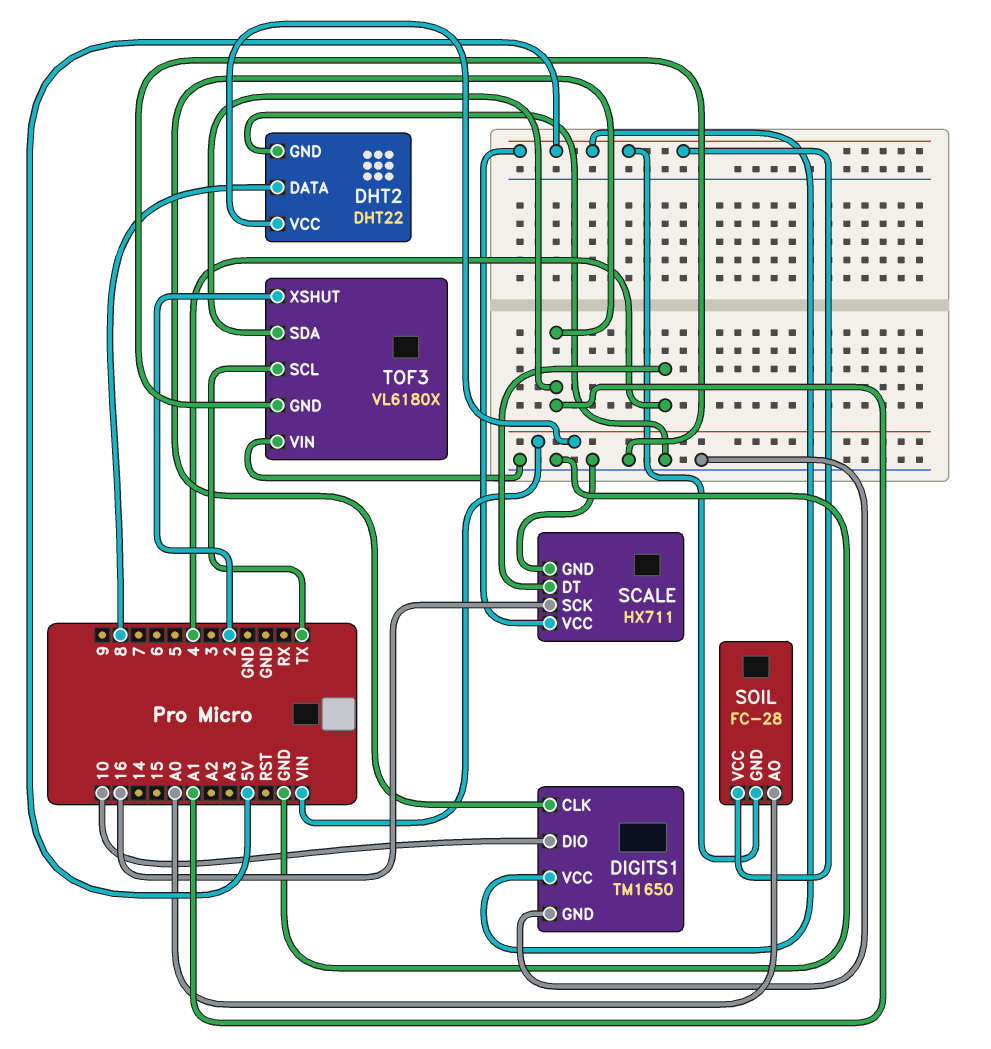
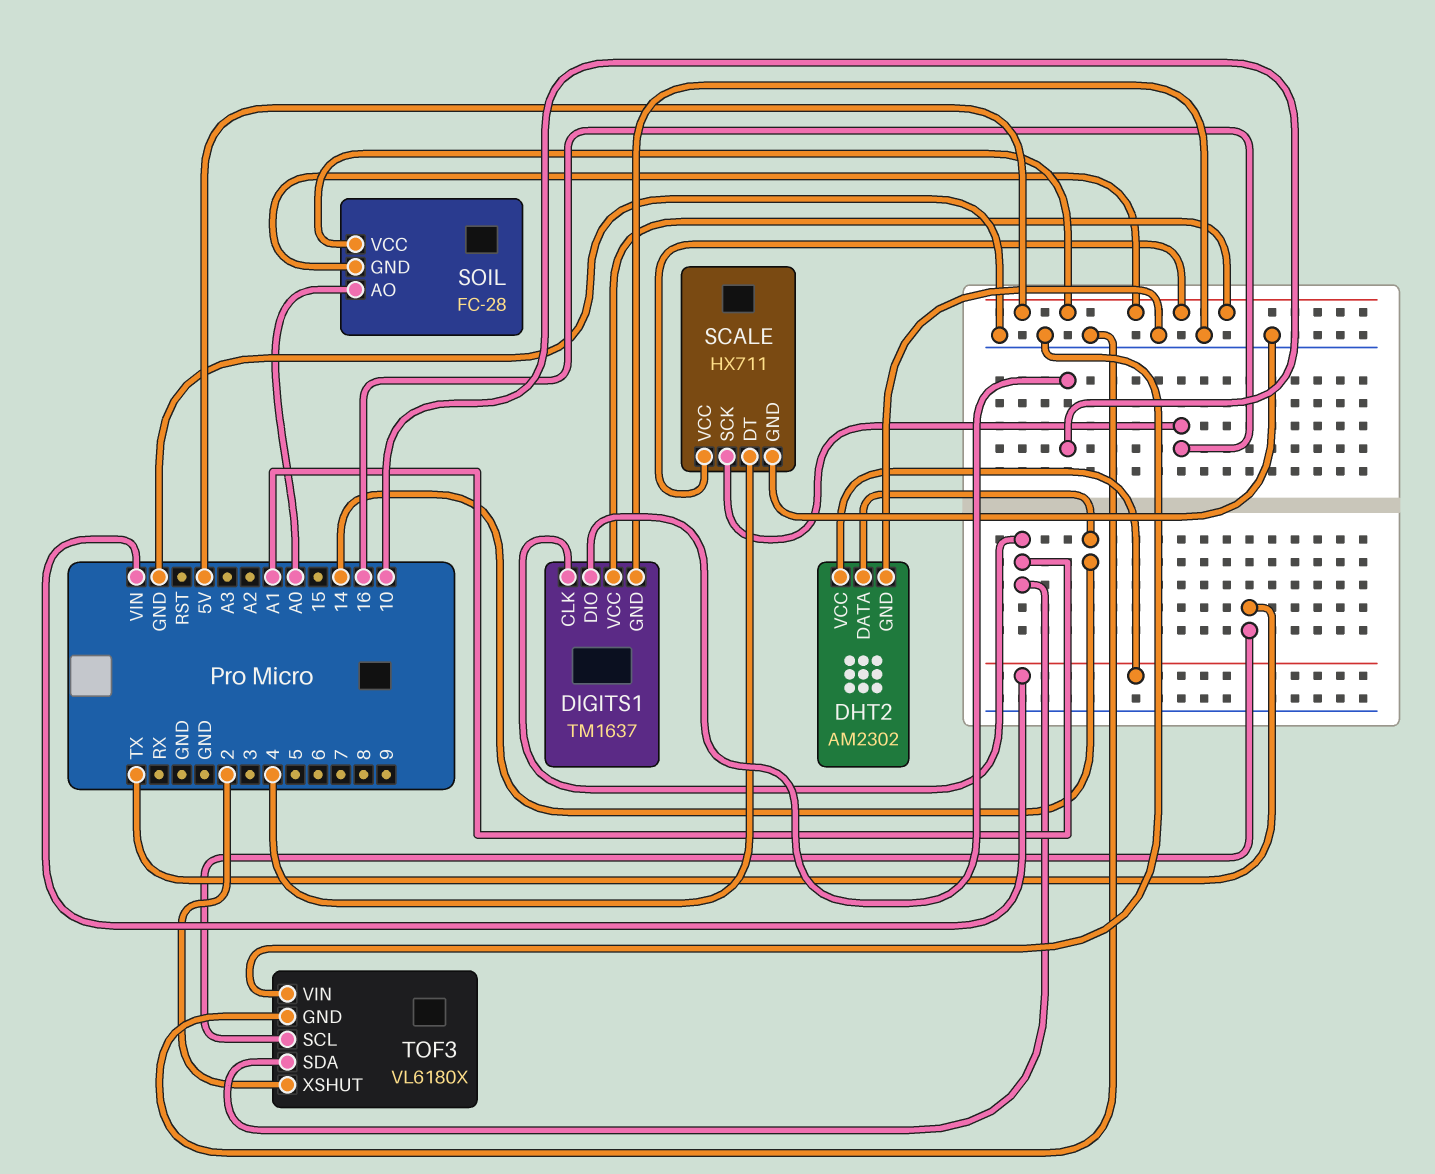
DHT2: DHT22 -> AM2302
DHT2 pin DATA: 8 -> 14
DIGITS1: TM1650 -> TM1637

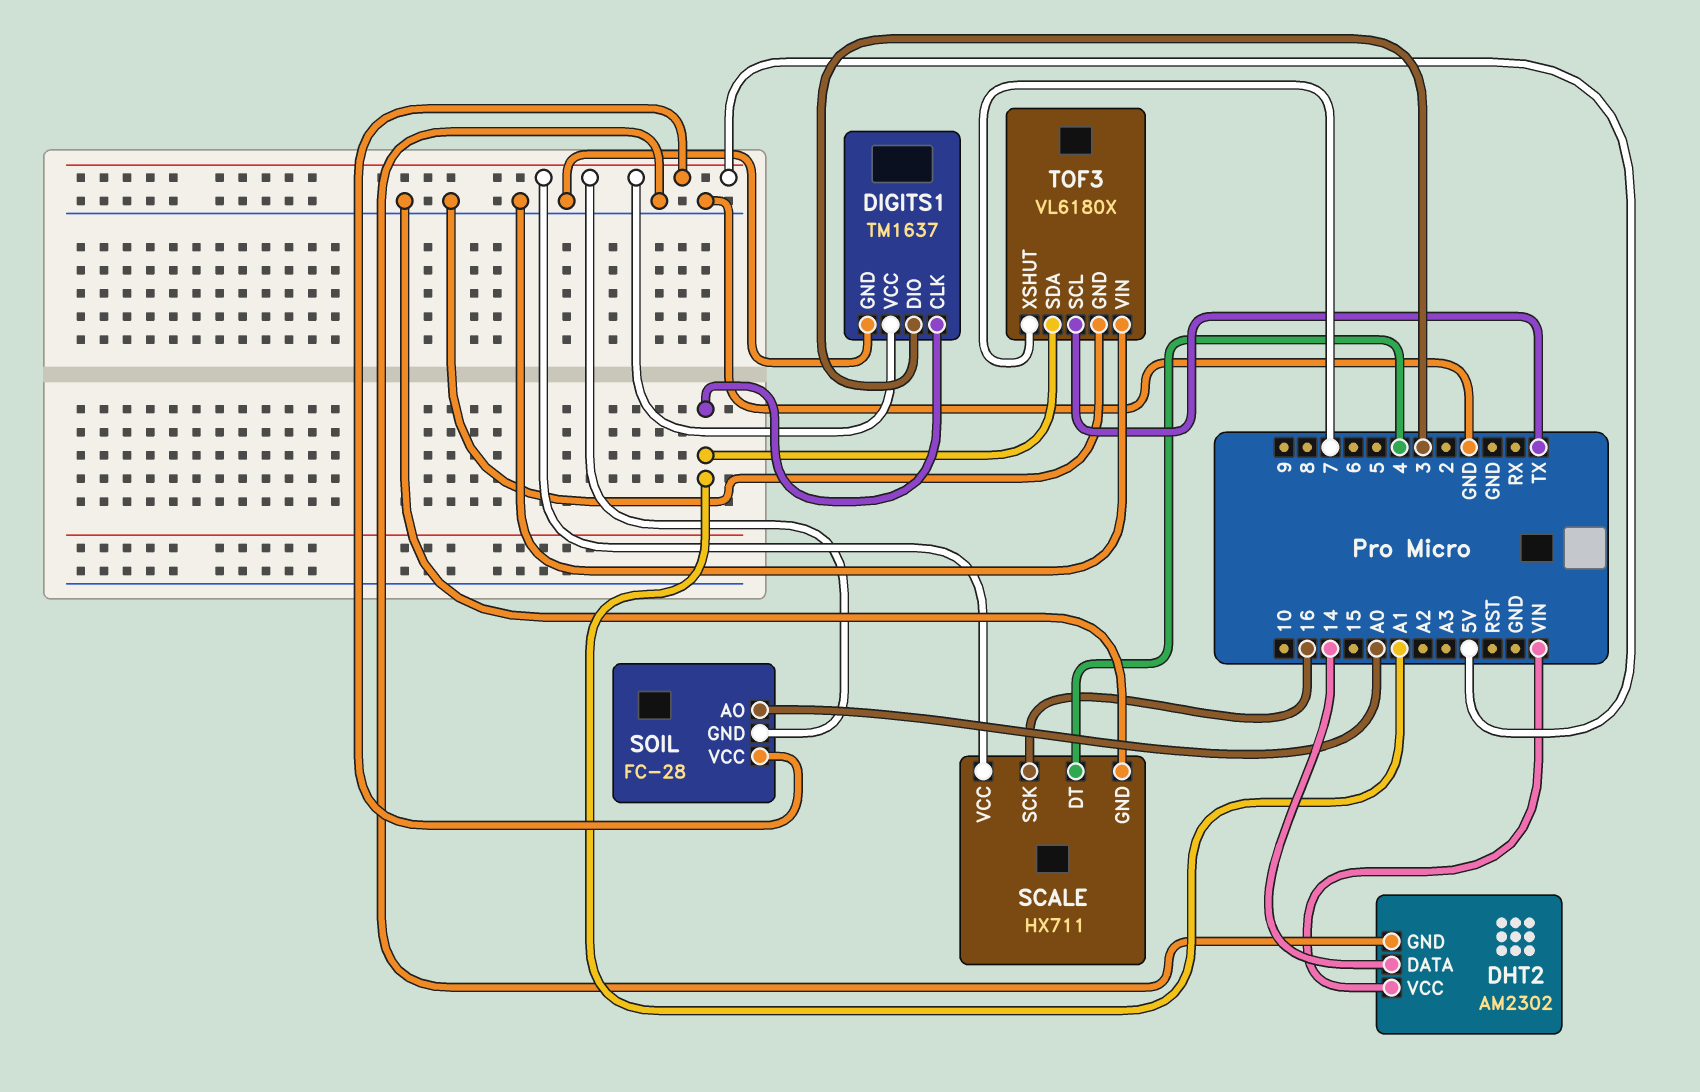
DIGITS1 pin DIO: 10 -> 3
TOF3 pin XSHUT: 2 -> 7

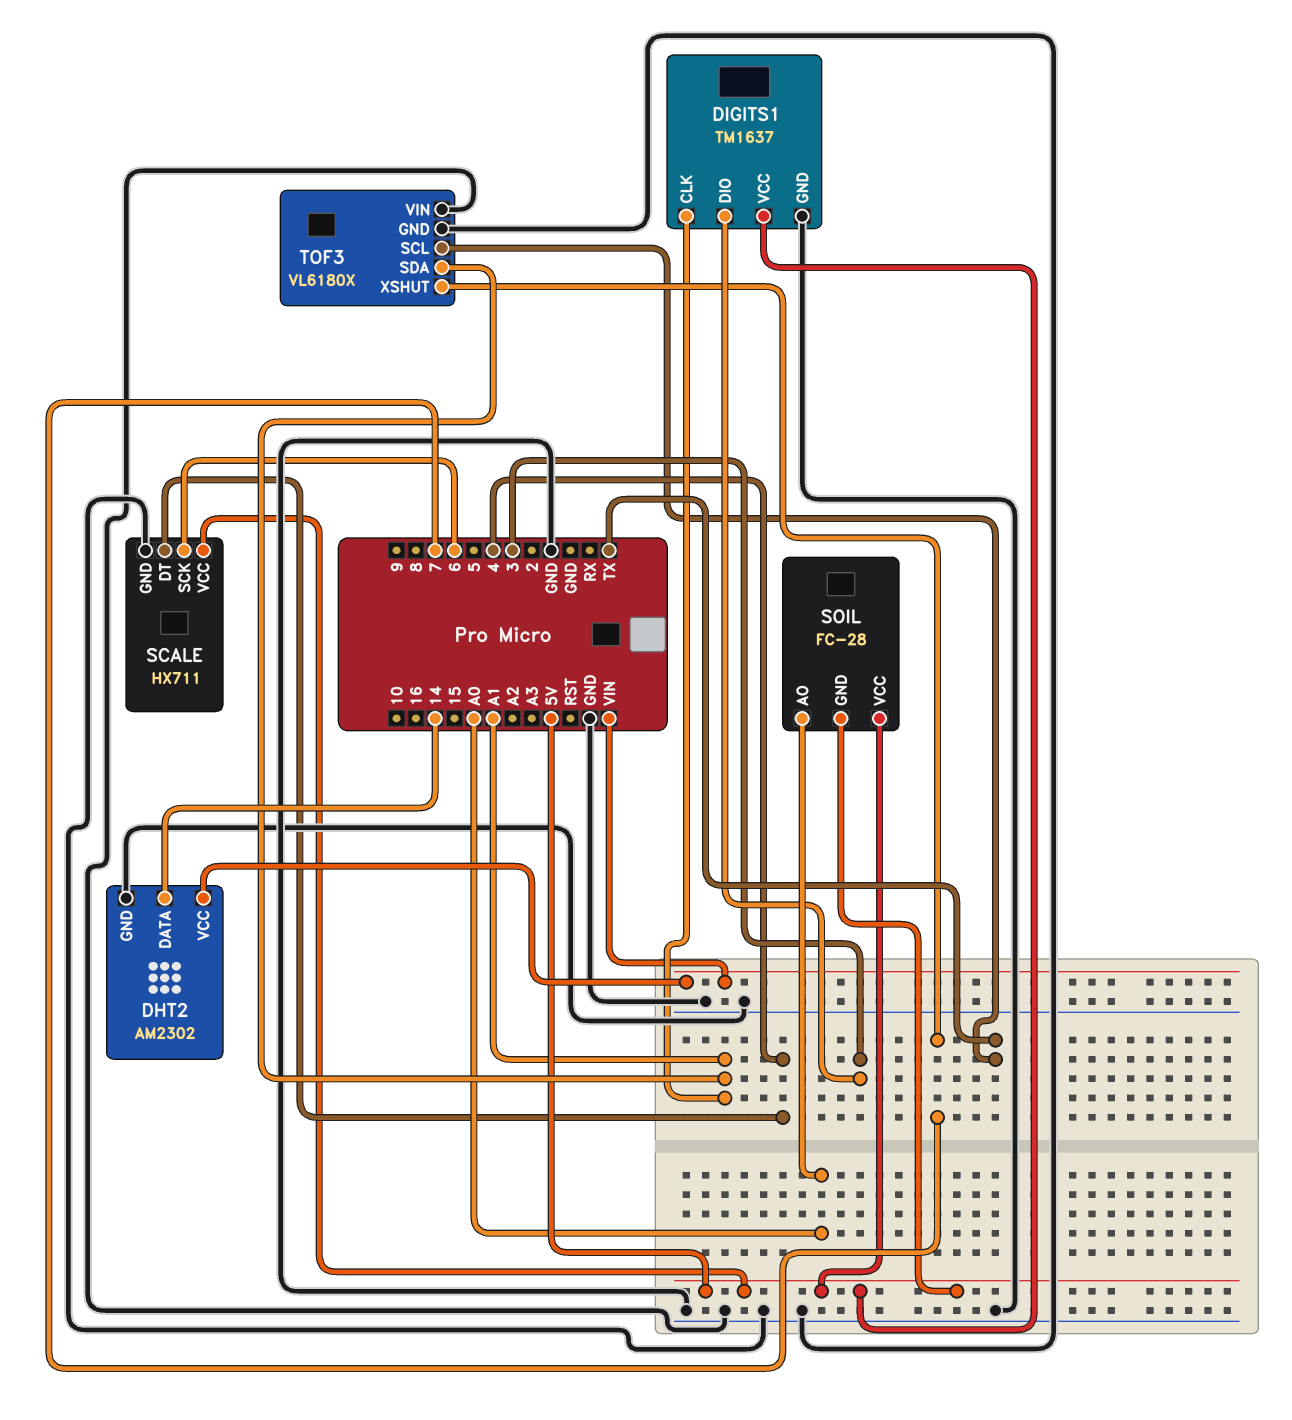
SCALE pin SCK: 16 -> 6

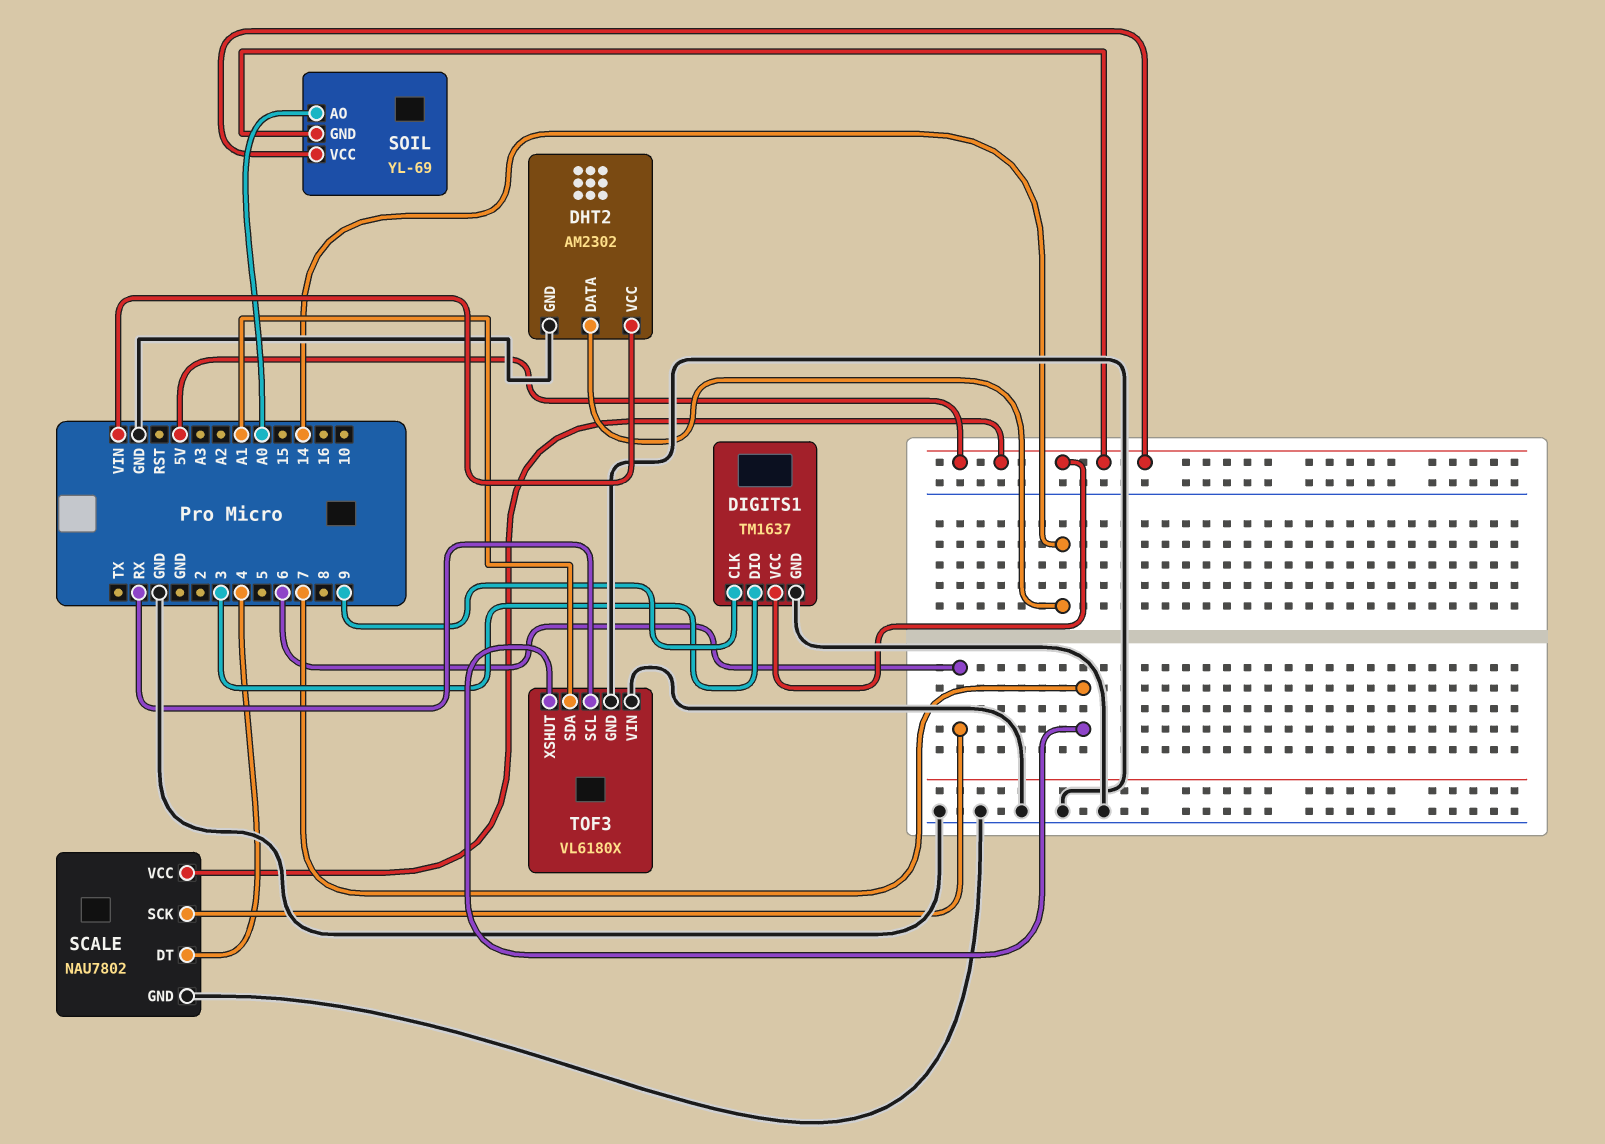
DIGITS1 pin CLK: A1 -> 9
SCALE: HX711 -> NAU7802
SOIL: FC-28 -> YL-69
TOF3 pin SCL: TX -> RX

